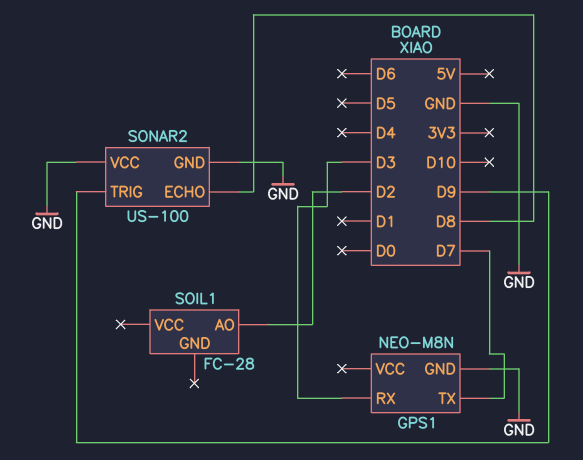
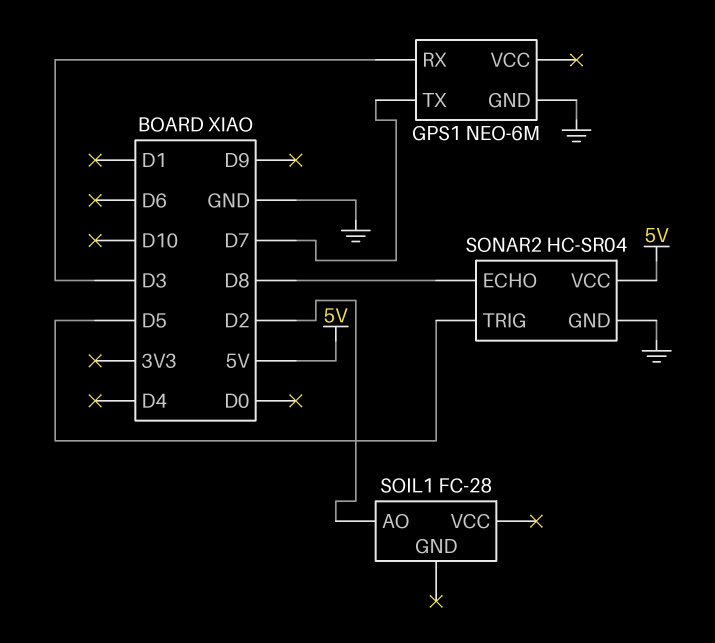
GPS1: NEO-M8N -> NEO-6M
SONAR2: US-100 -> HC-SR04
SONAR2 pin TRIG: D9 -> D5
SONAR2 pin VCC: GND -> 5V

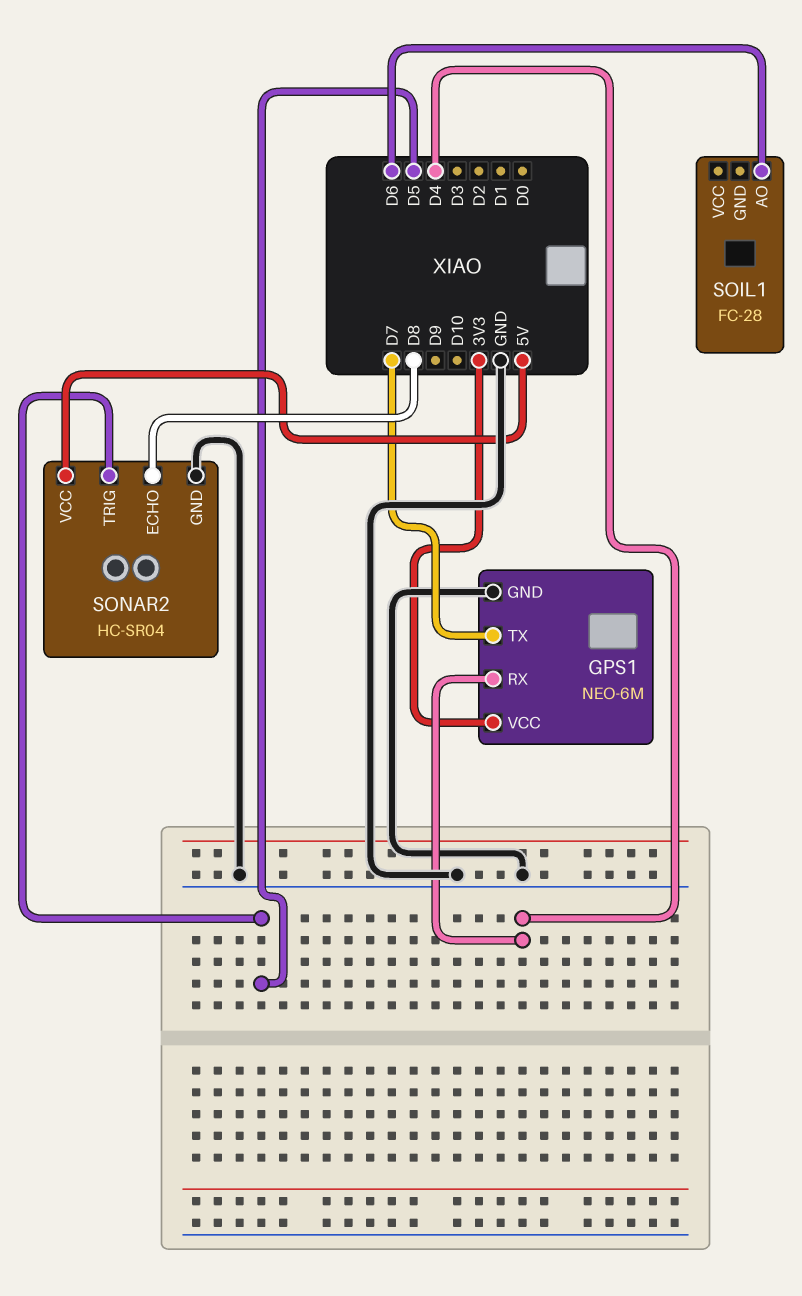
GPS1 pin RX: D3 -> D4
GPS1 pin VCC: none -> 3V3
SOIL1 pin AO: D2 -> D6

